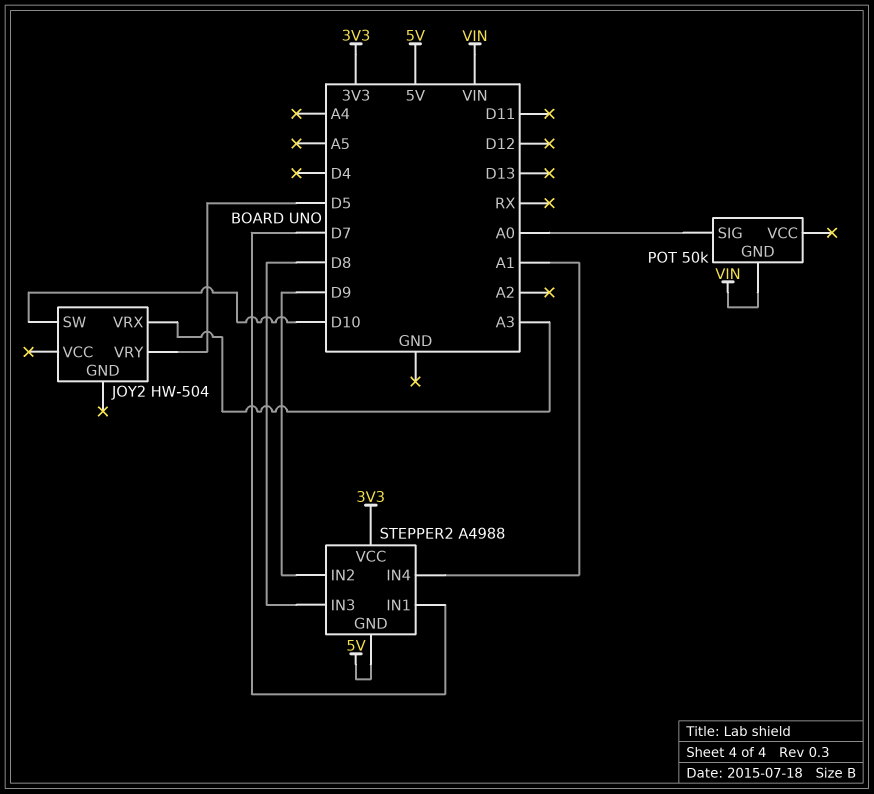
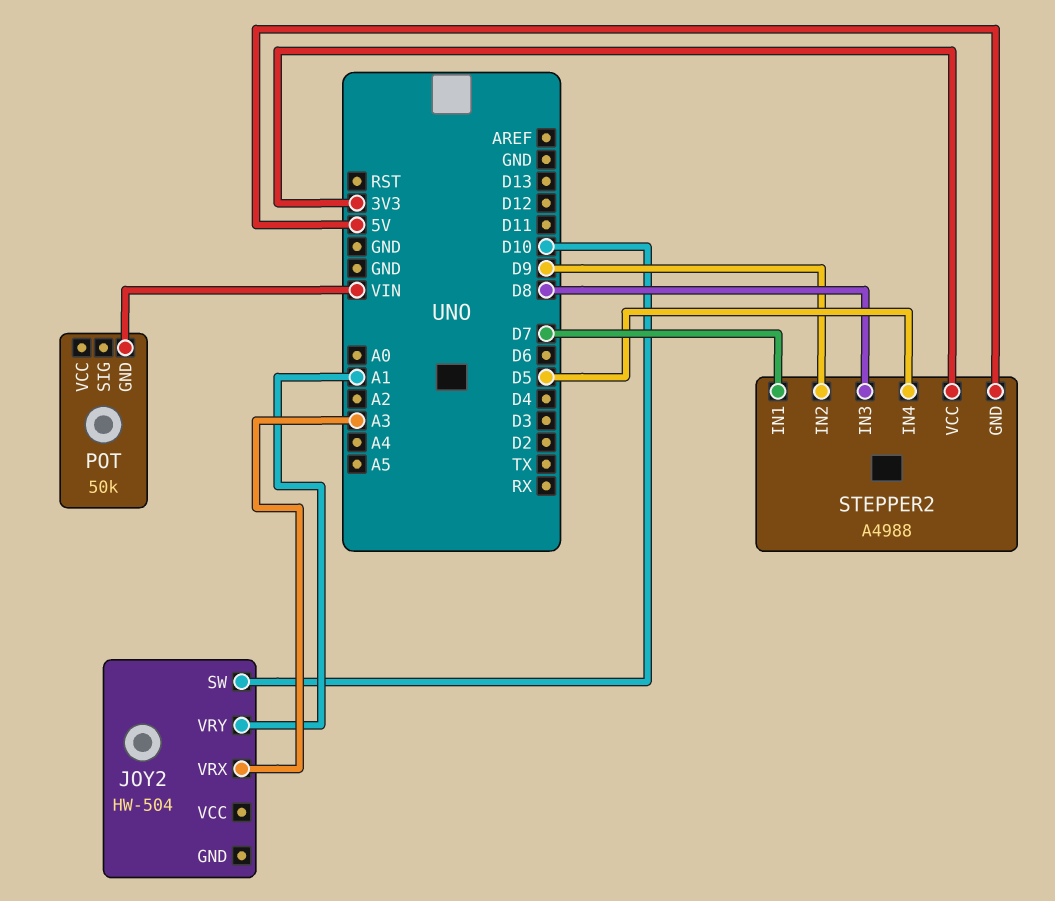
JOY2 pin VRY: D5 -> A1
POT pin SIG: A0 -> none
STEPPER2 pin IN4: A1 -> D5

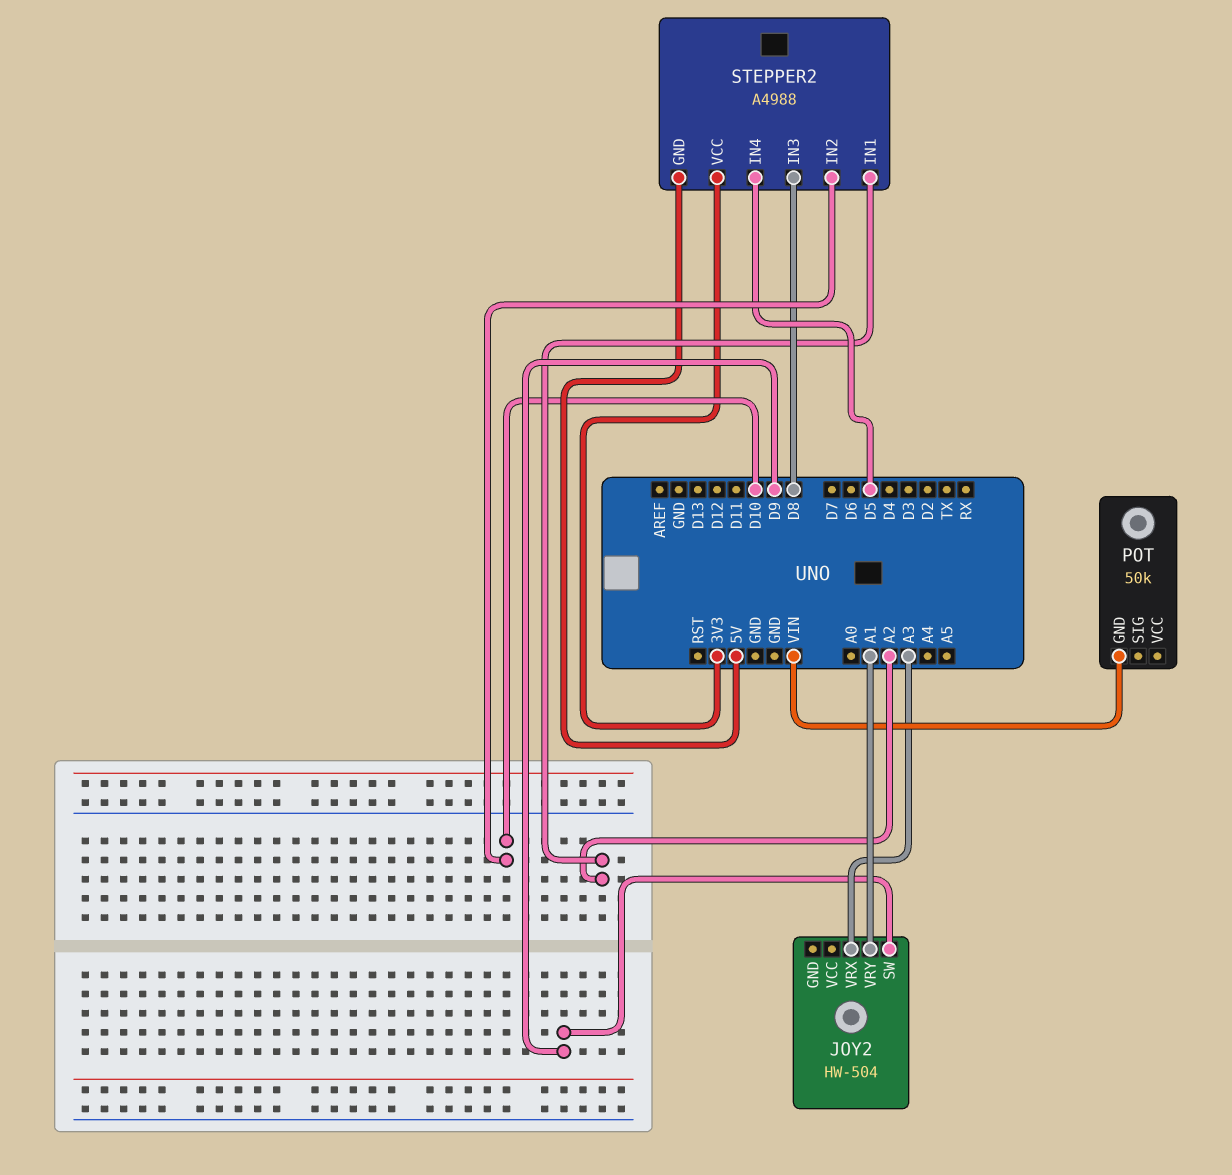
JOY2 pin SW: D10 -> D9
STEPPER2 pin IN1: D7 -> A2
STEPPER2 pin IN2: D9 -> D10

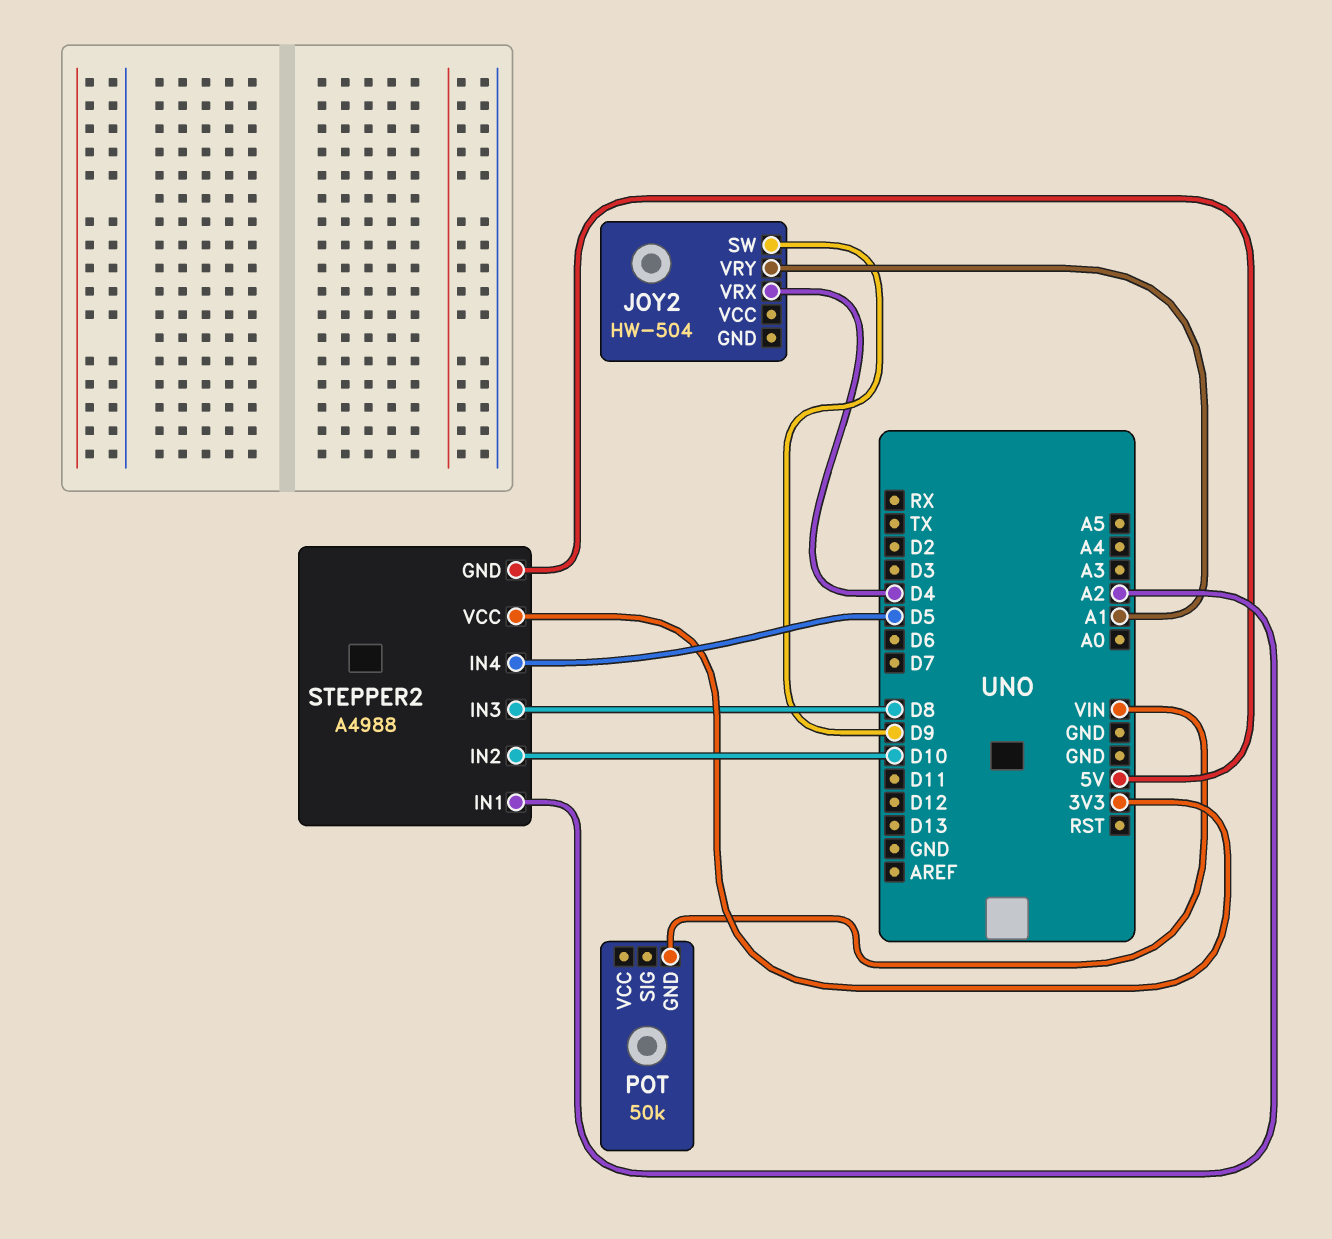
JOY2 pin VRX: A3 -> D4

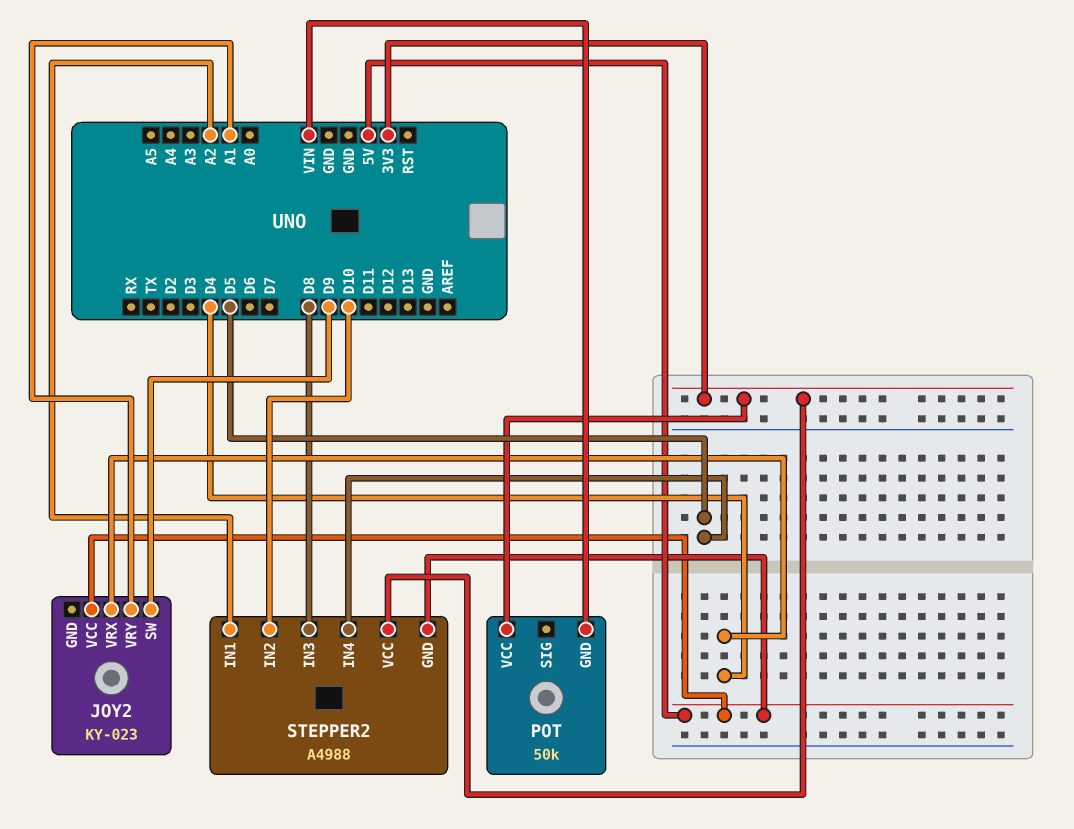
JOY2: HW-504 -> KY-023
JOY2 pin VCC: none -> 5V
POT pin VCC: none -> 3V3

